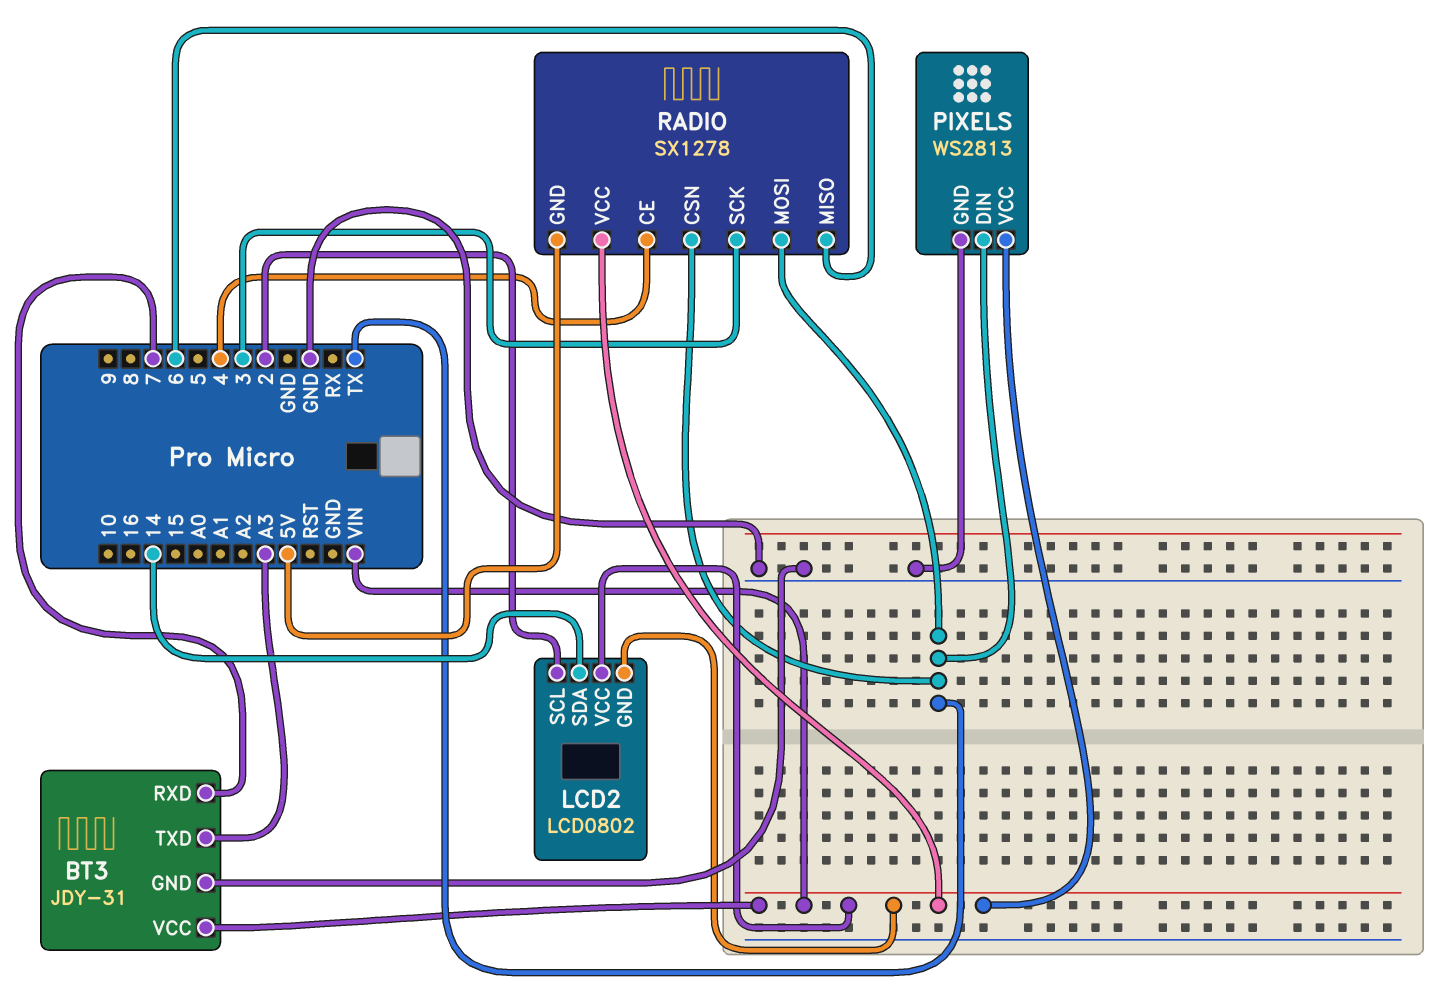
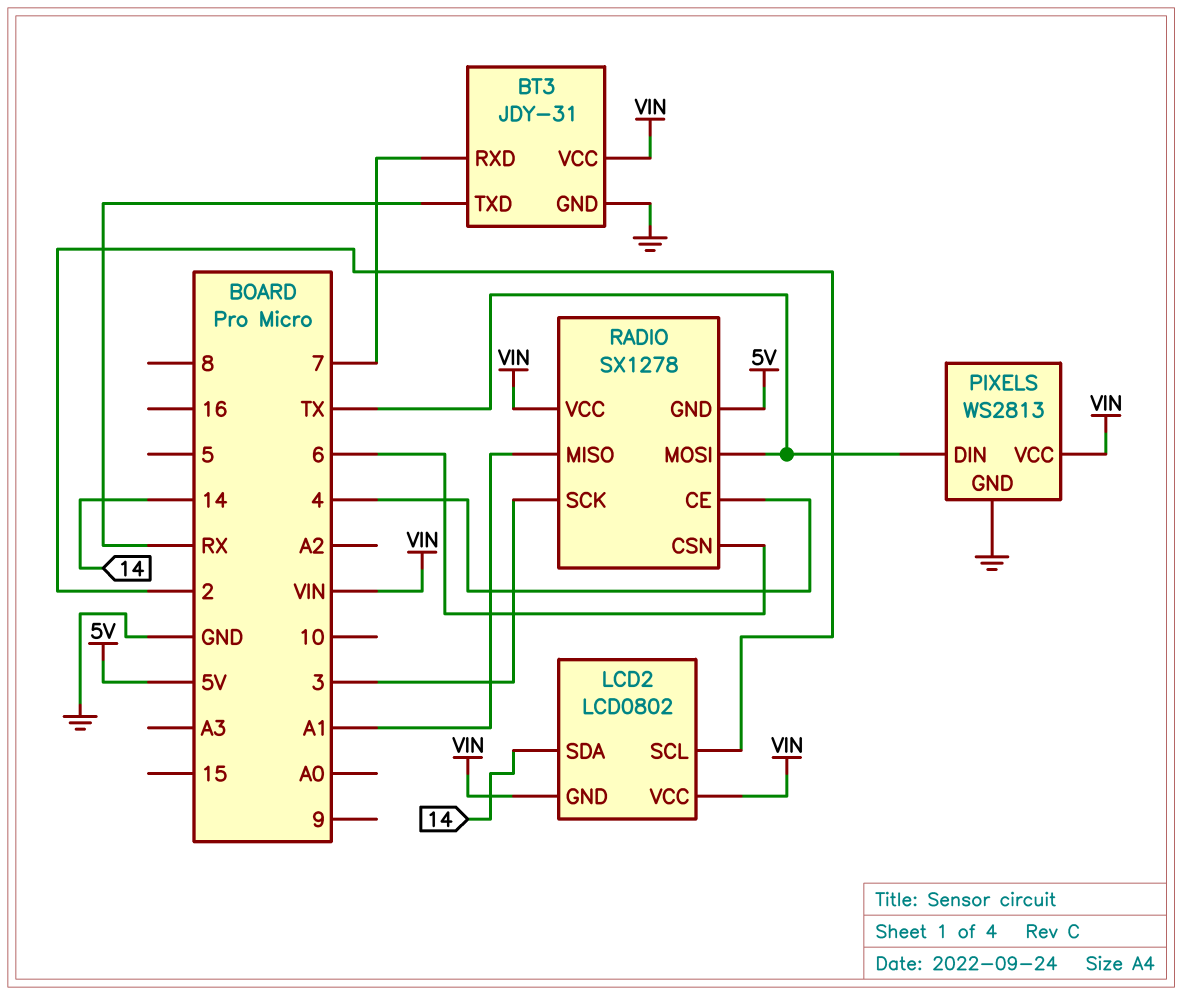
BT3 pin TXD: A3 -> RX
RADIO pin CSN: TX -> 6
RADIO pin MISO: 6 -> A1

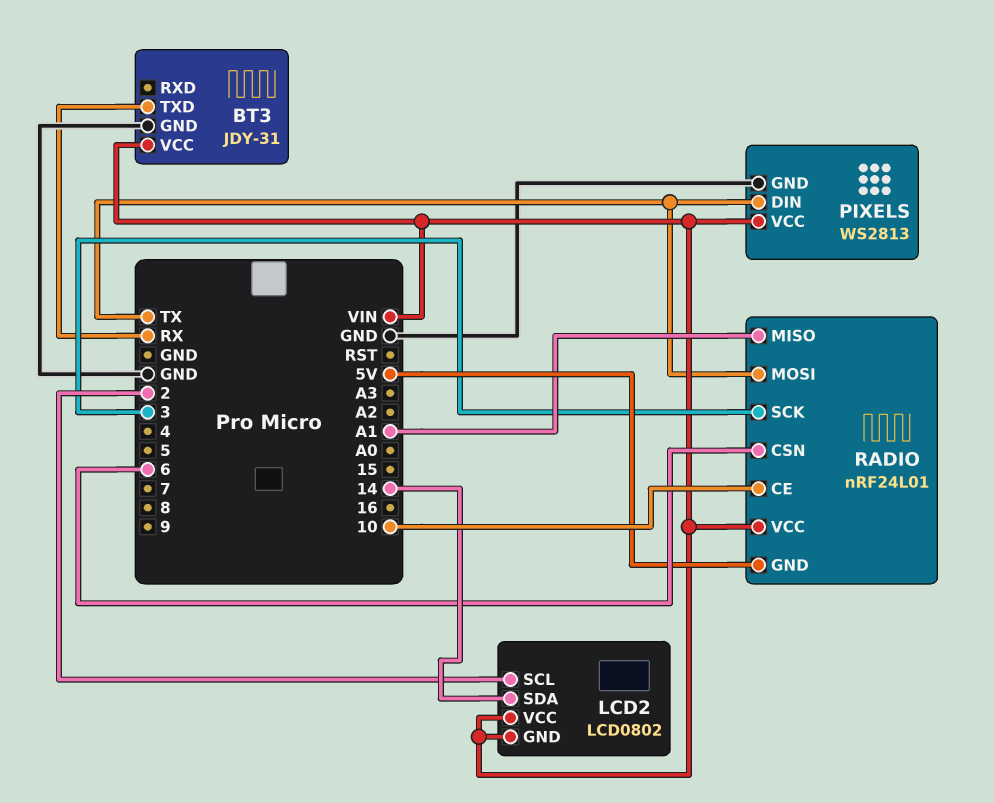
BT3 pin RXD: 7 -> none
RADIO: SX1278 -> nRF24L01
RADIO pin CE: 4 -> 10

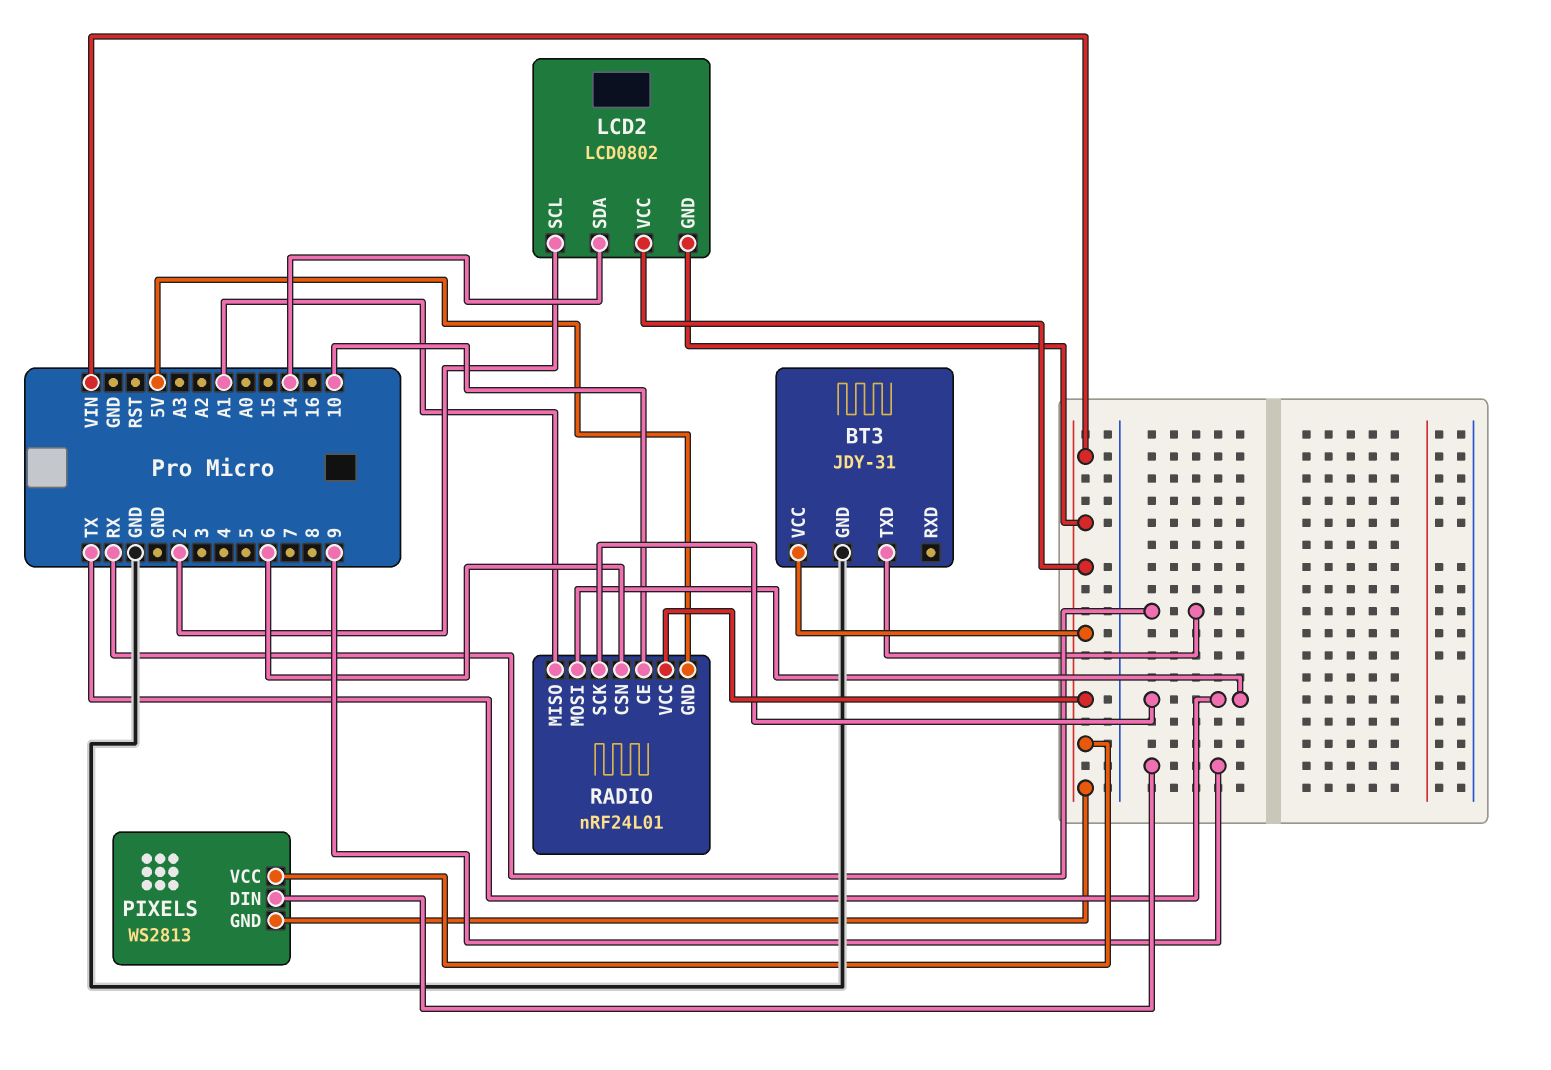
PIXELS pin DIN: TX -> 9
PIXELS pin GND: GND -> VIN
RADIO pin SCK: 3 -> TX

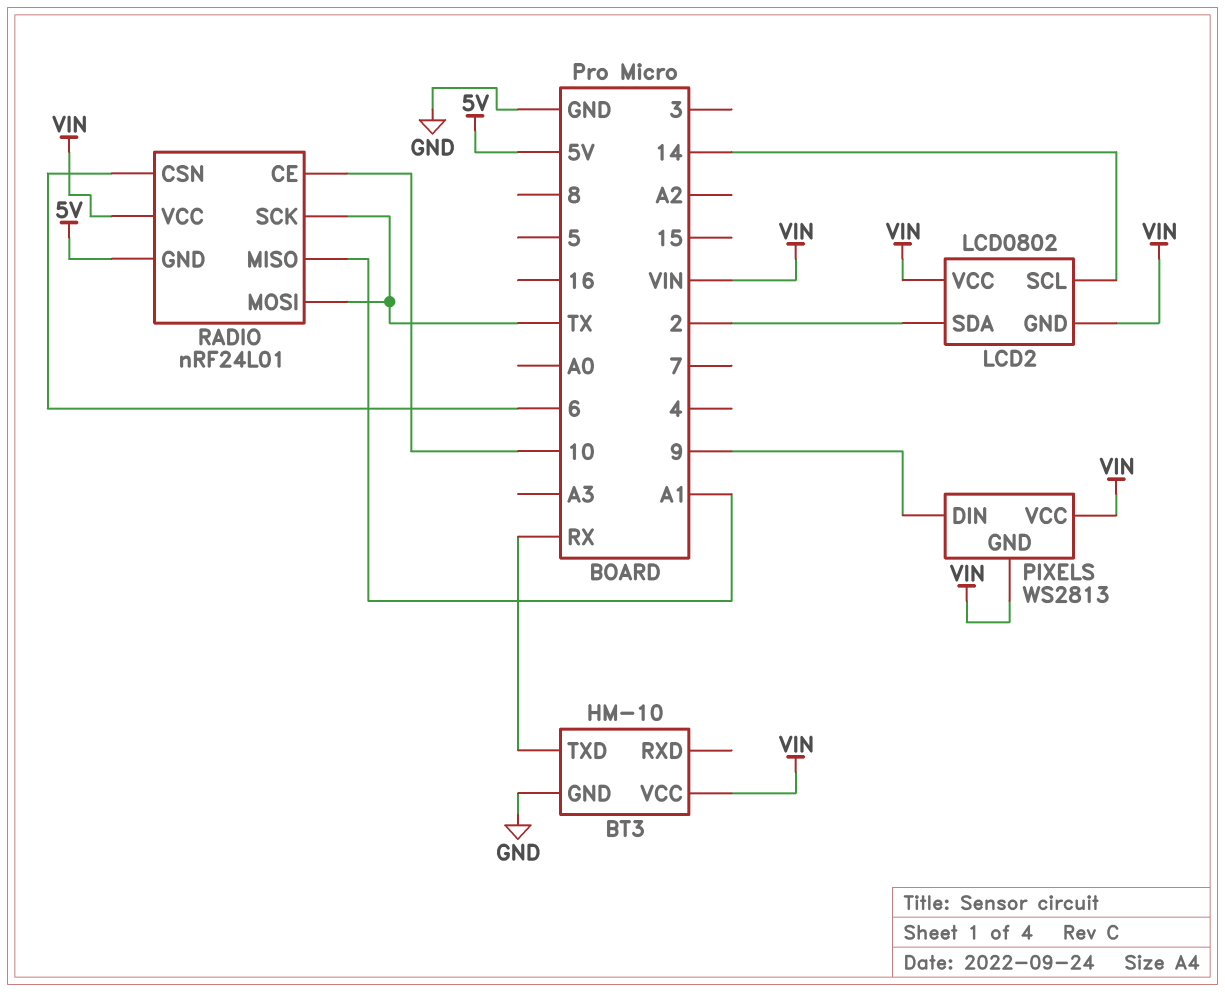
BT3: JDY-31 -> HM-10
LCD2 pin SCL: 2 -> 14
LCD2 pin SDA: 14 -> 2

